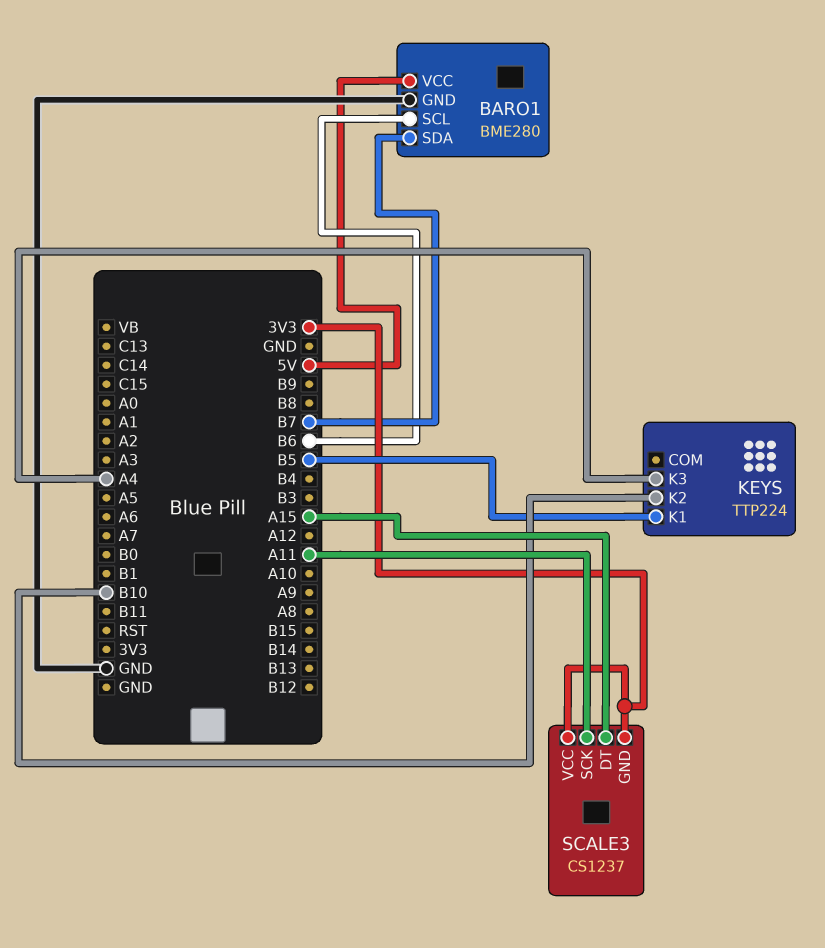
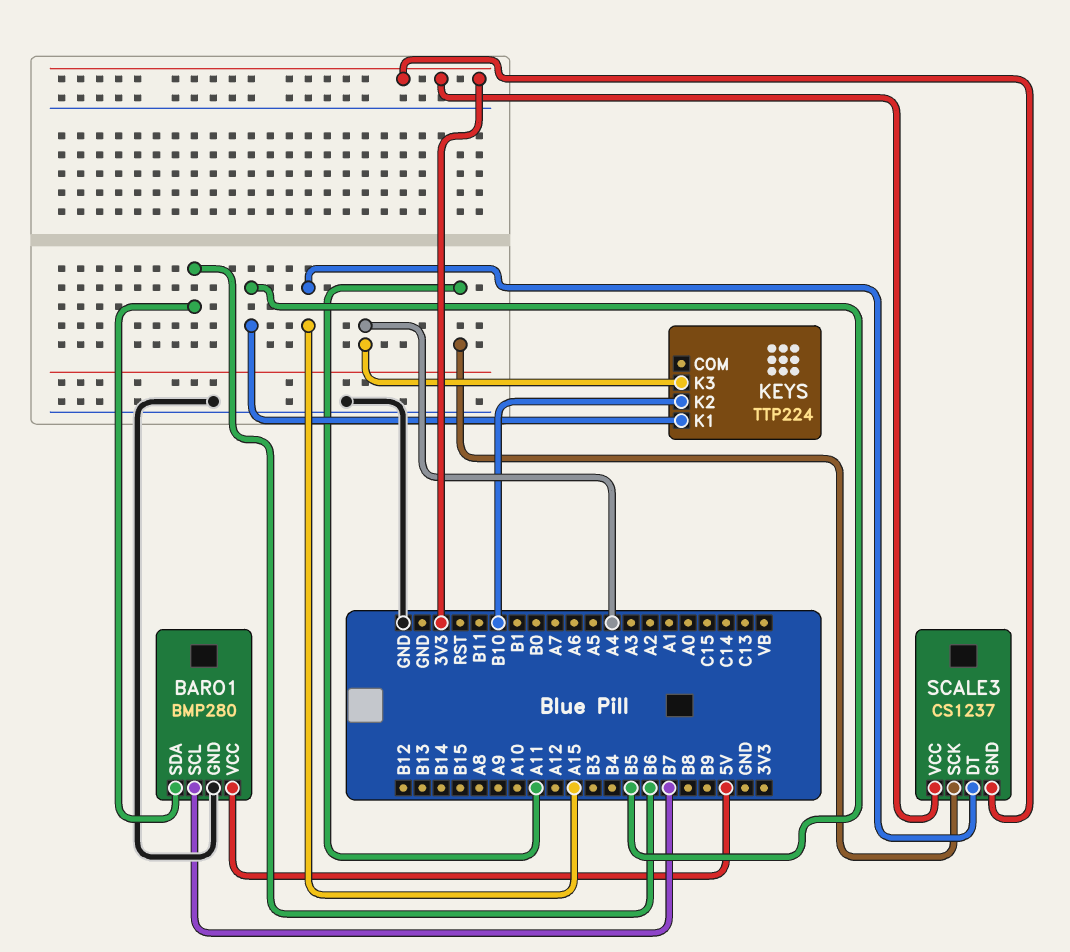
BARO1: BME280 -> BMP280
BARO1 pin SCL: B6 -> B7
BARO1 pin SDA: B7 -> B6

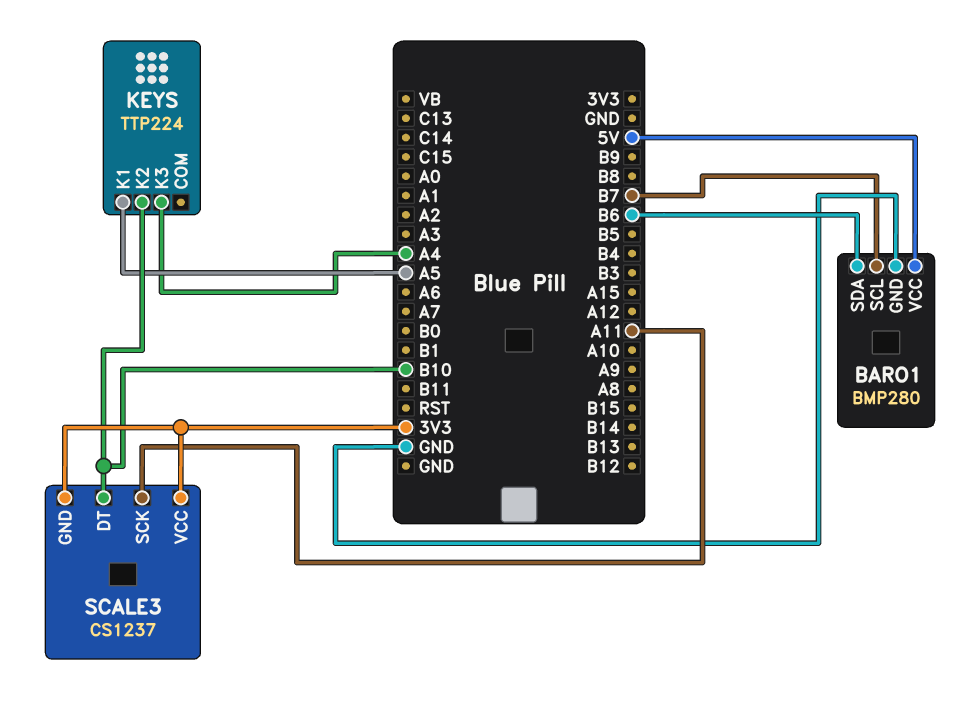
KEYS pin K1: B5 -> A5
SCALE3 pin DT: A15 -> B10

